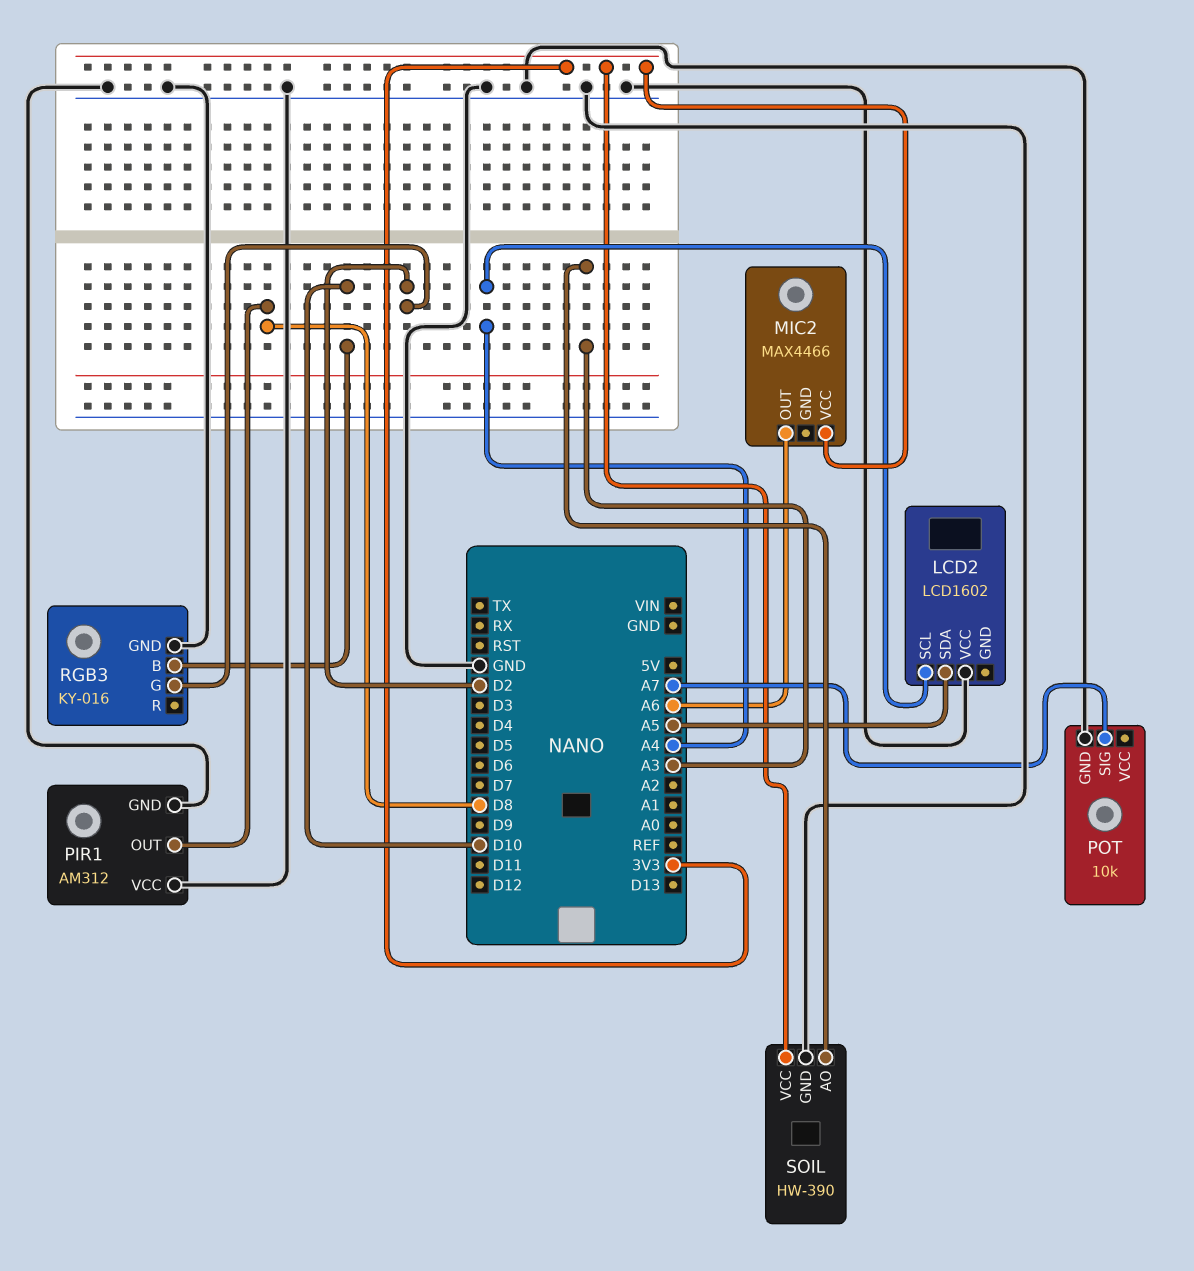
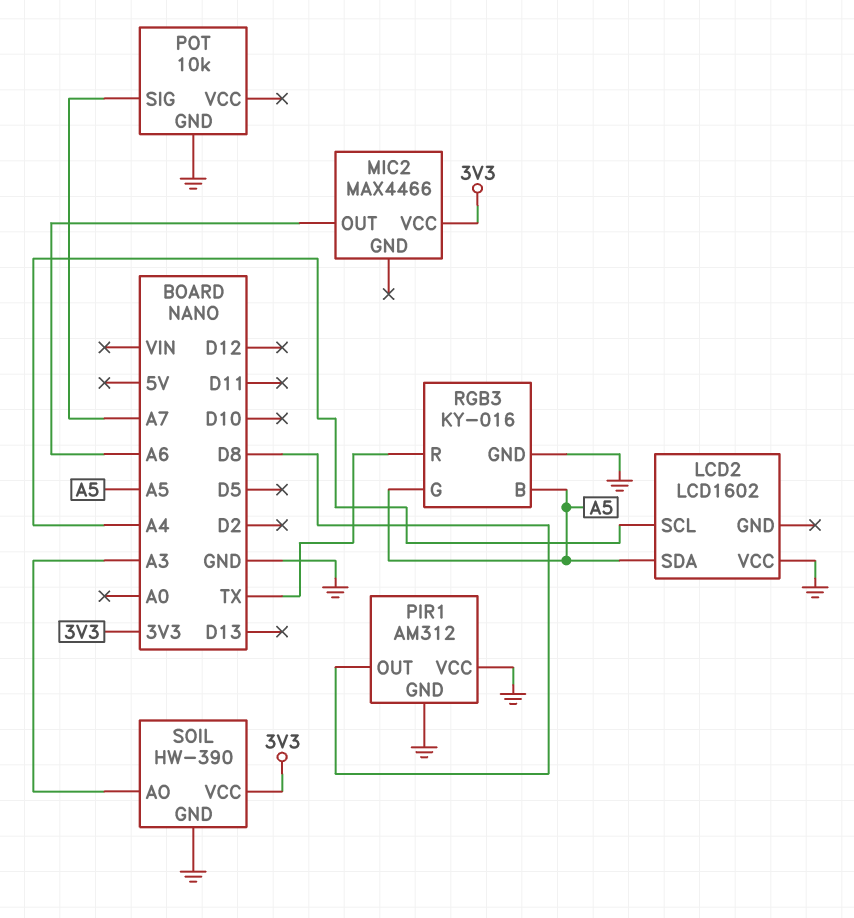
RGB3 pin B: D10 -> A5
RGB3 pin G: D2 -> A5
RGB3 pin R: none -> TX

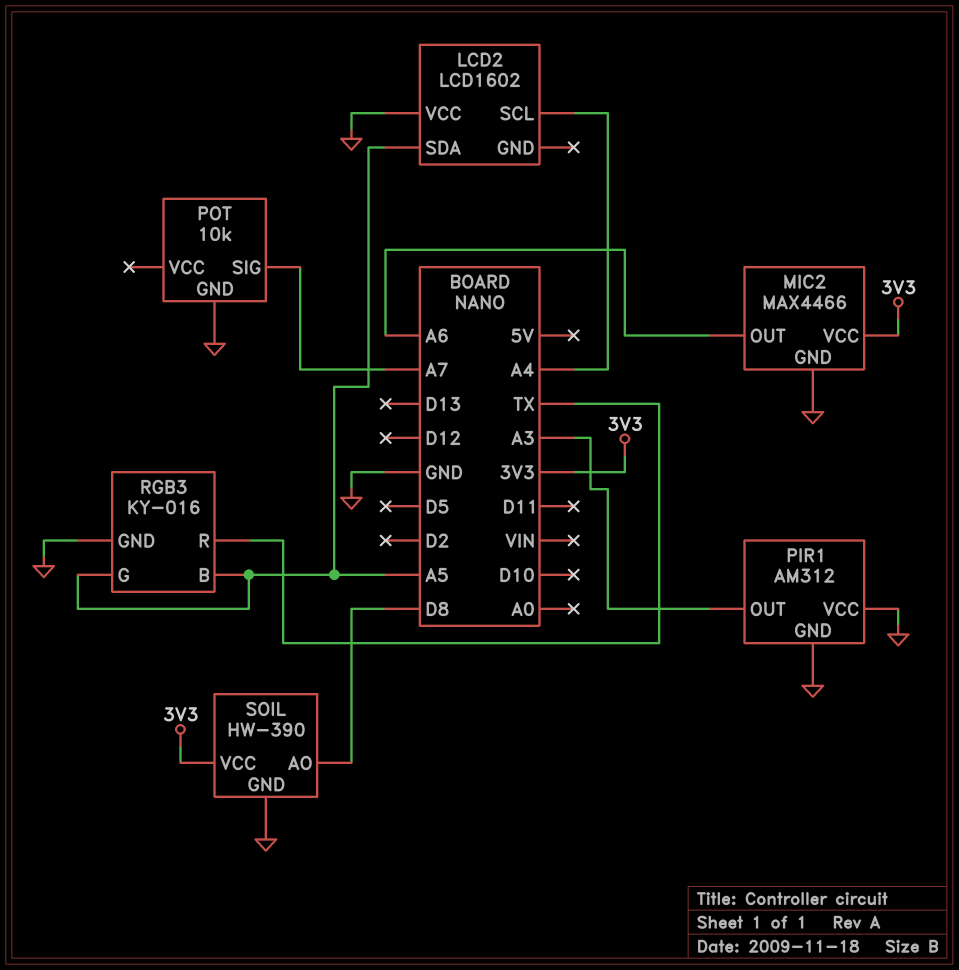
MIC2 pin GND: none -> GND
PIR1 pin OUT: D8 -> A3
SOIL pin AO: A3 -> D8

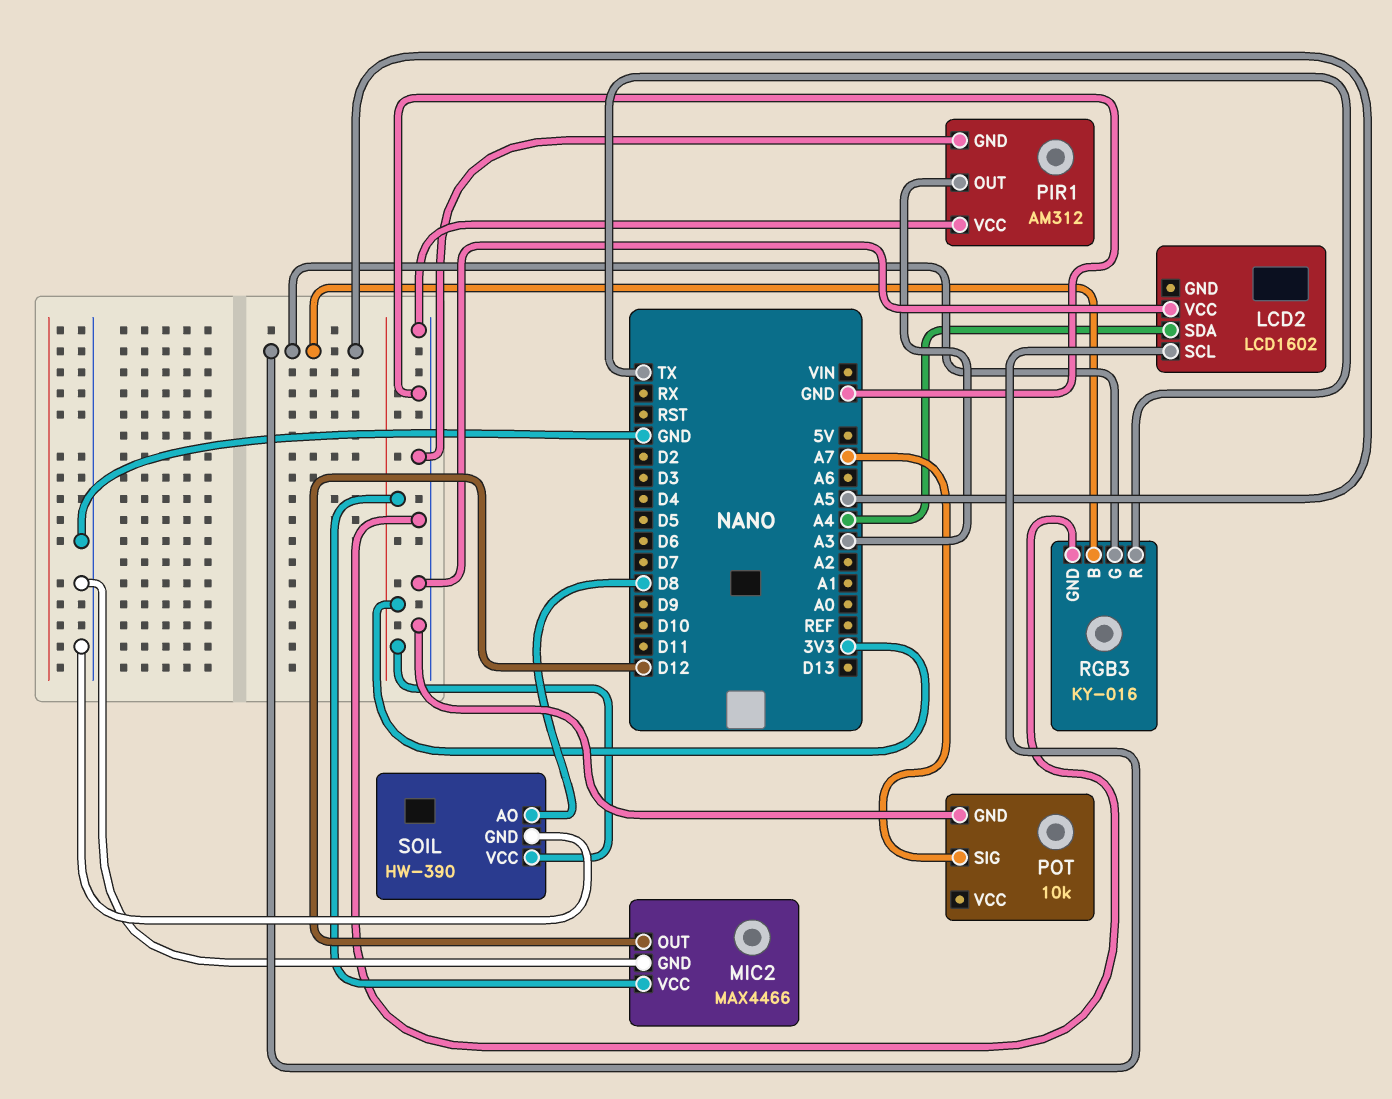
LCD2 pin SCL: A4 -> A5
LCD2 pin SDA: A5 -> A4
MIC2 pin OUT: A6 -> D12

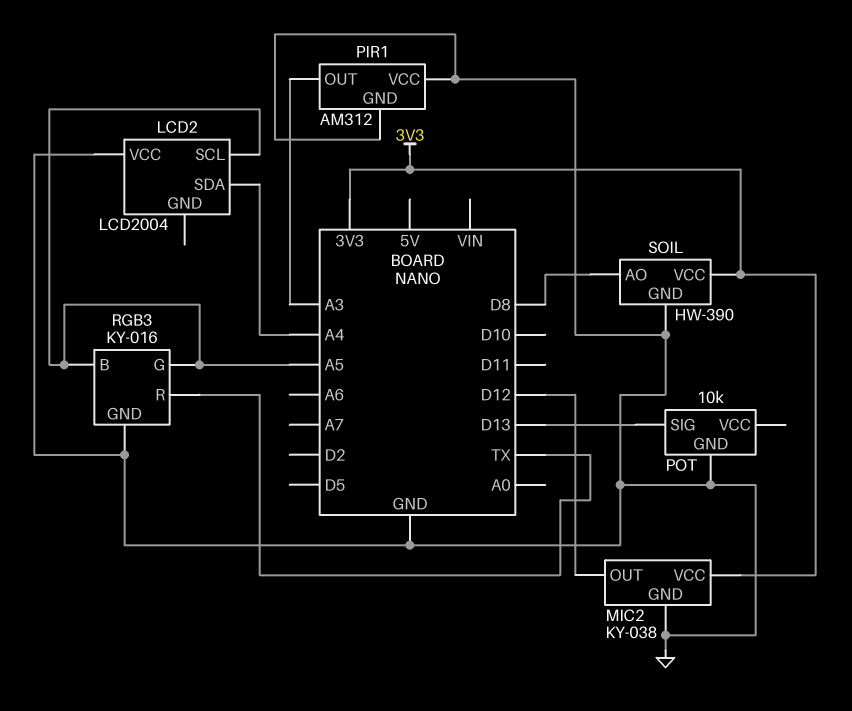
LCD2: LCD1602 -> LCD2004
MIC2: MAX4466 -> KY-038
POT pin SIG: A7 -> D13

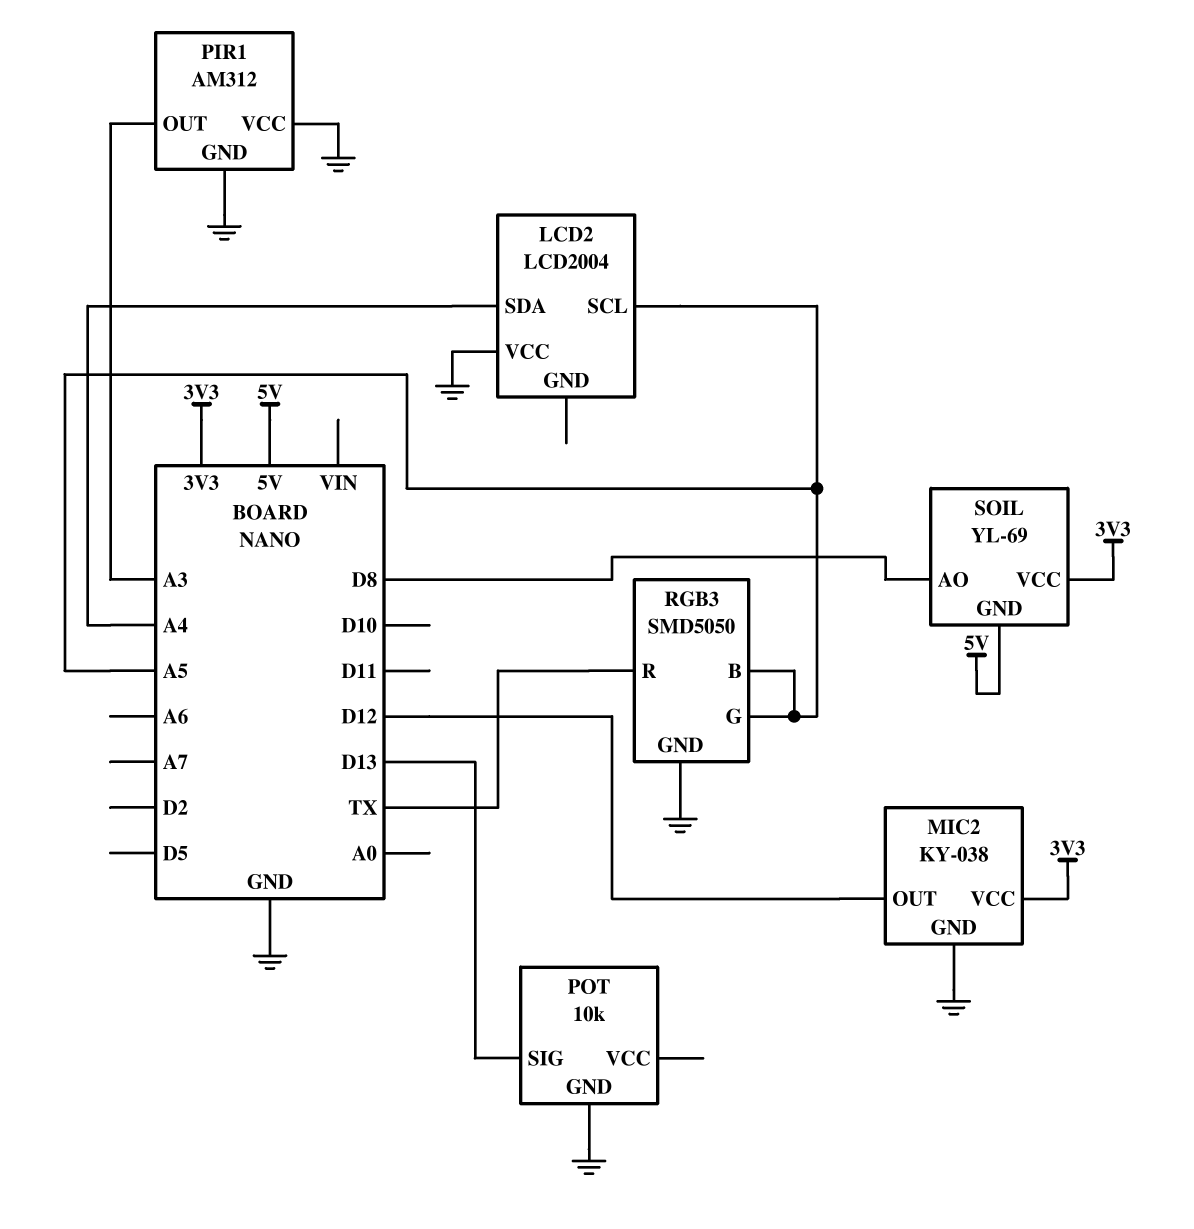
RGB3: KY-016 -> SMD5050
SOIL: HW-390 -> YL-69
SOIL pin GND: GND -> 5V

